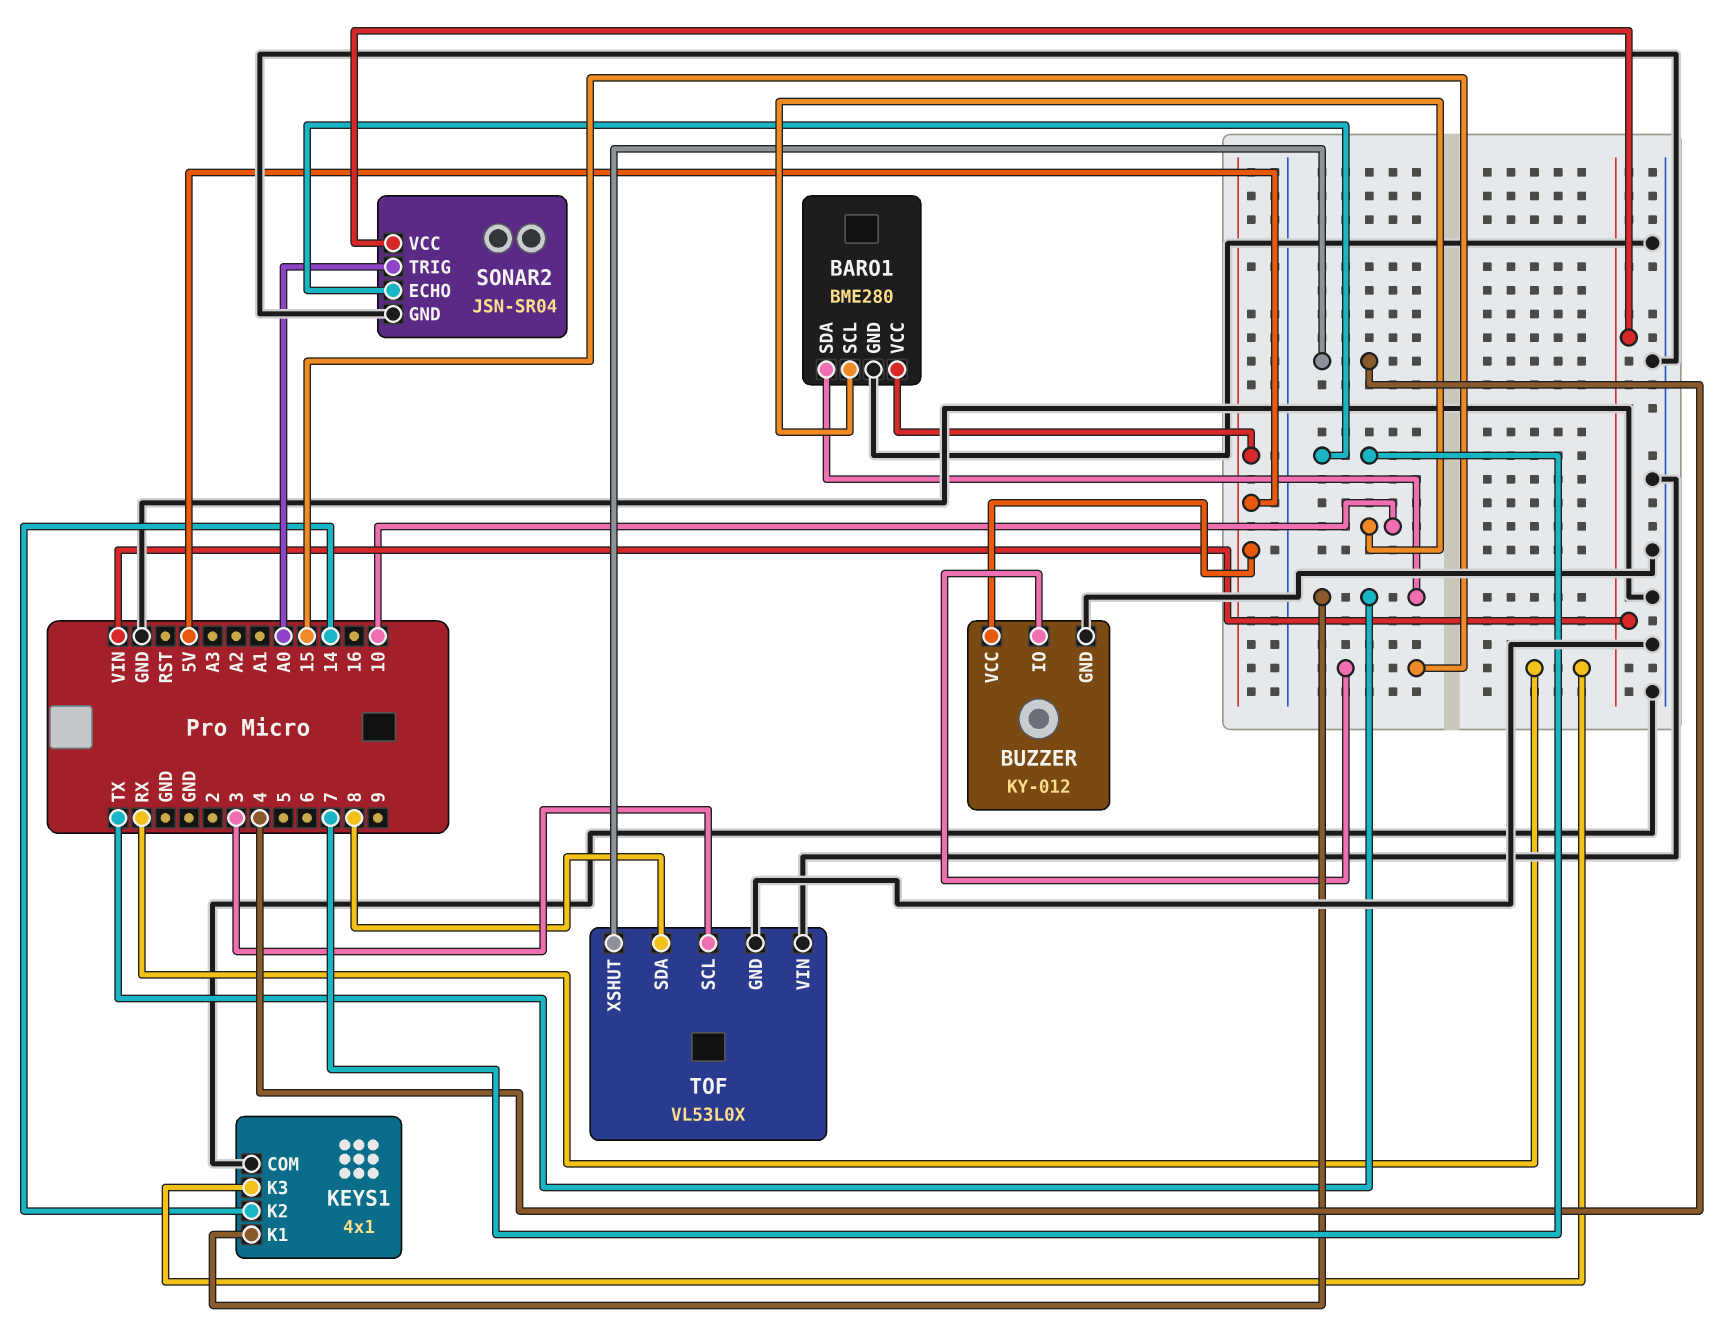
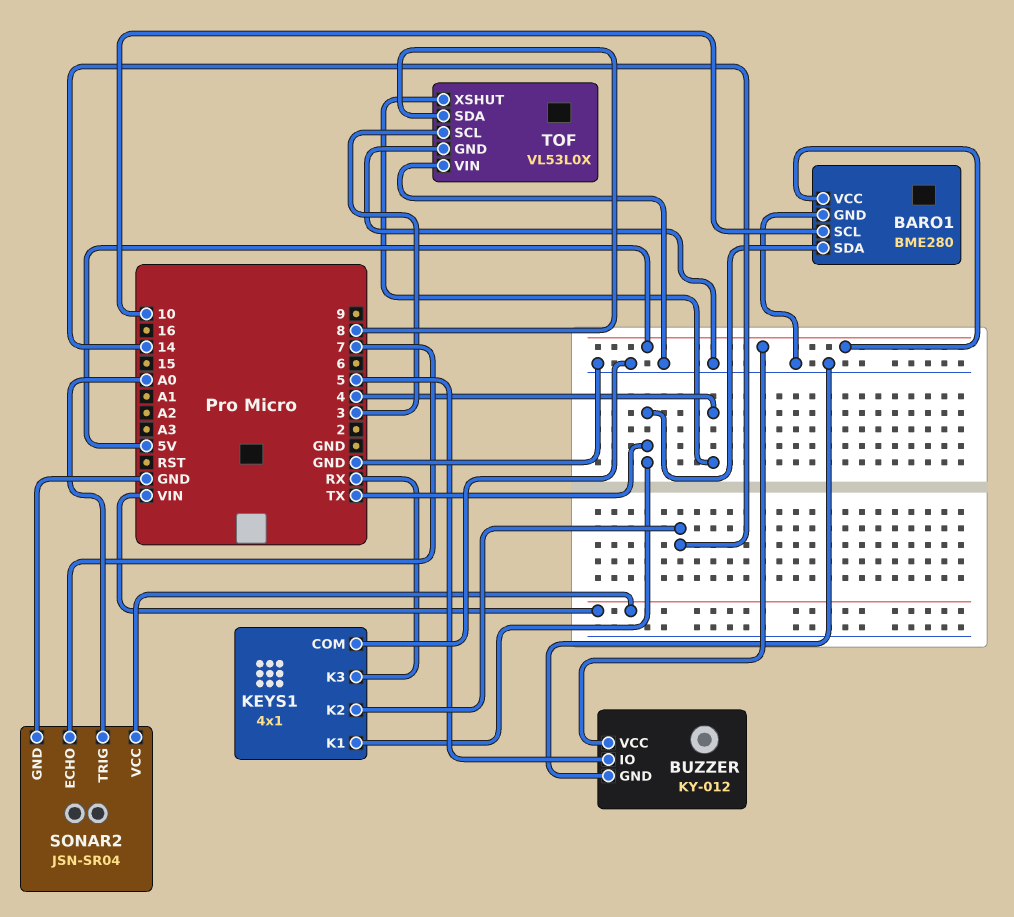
BUZZER pin IO: 15 -> 5

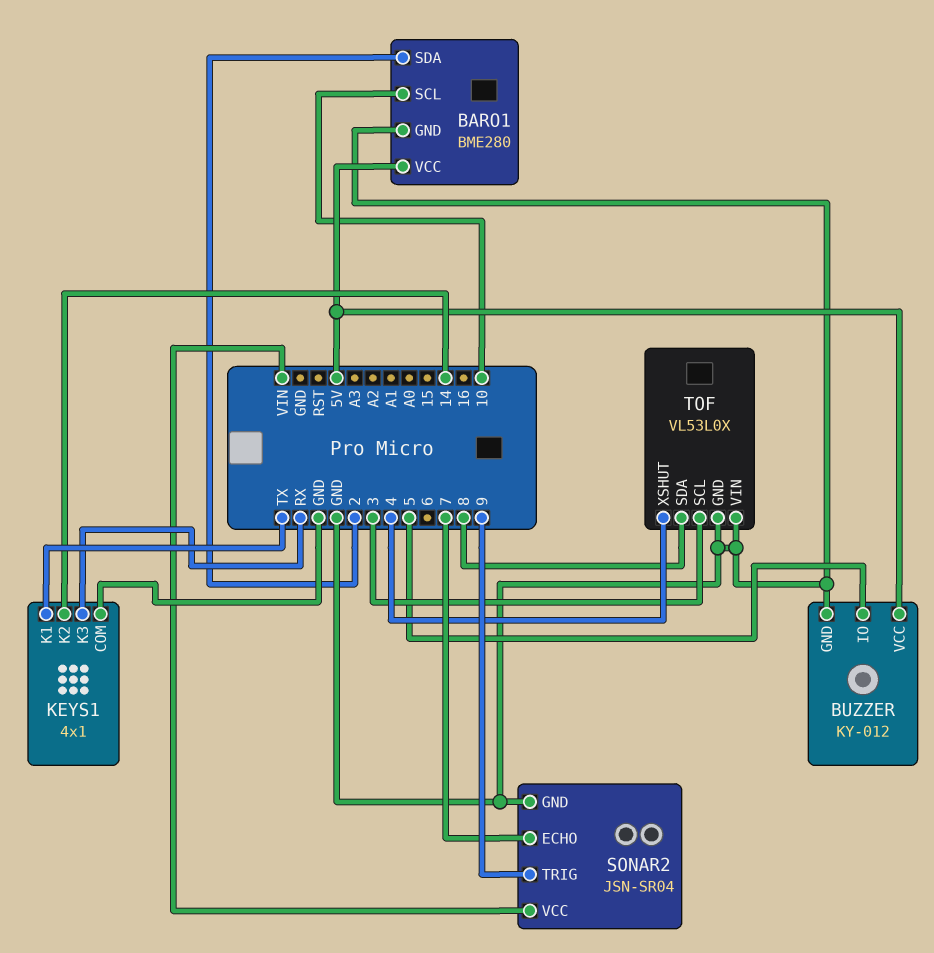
BARO1 pin SDA: TX -> 2
SONAR2 pin TRIG: A0 -> 9

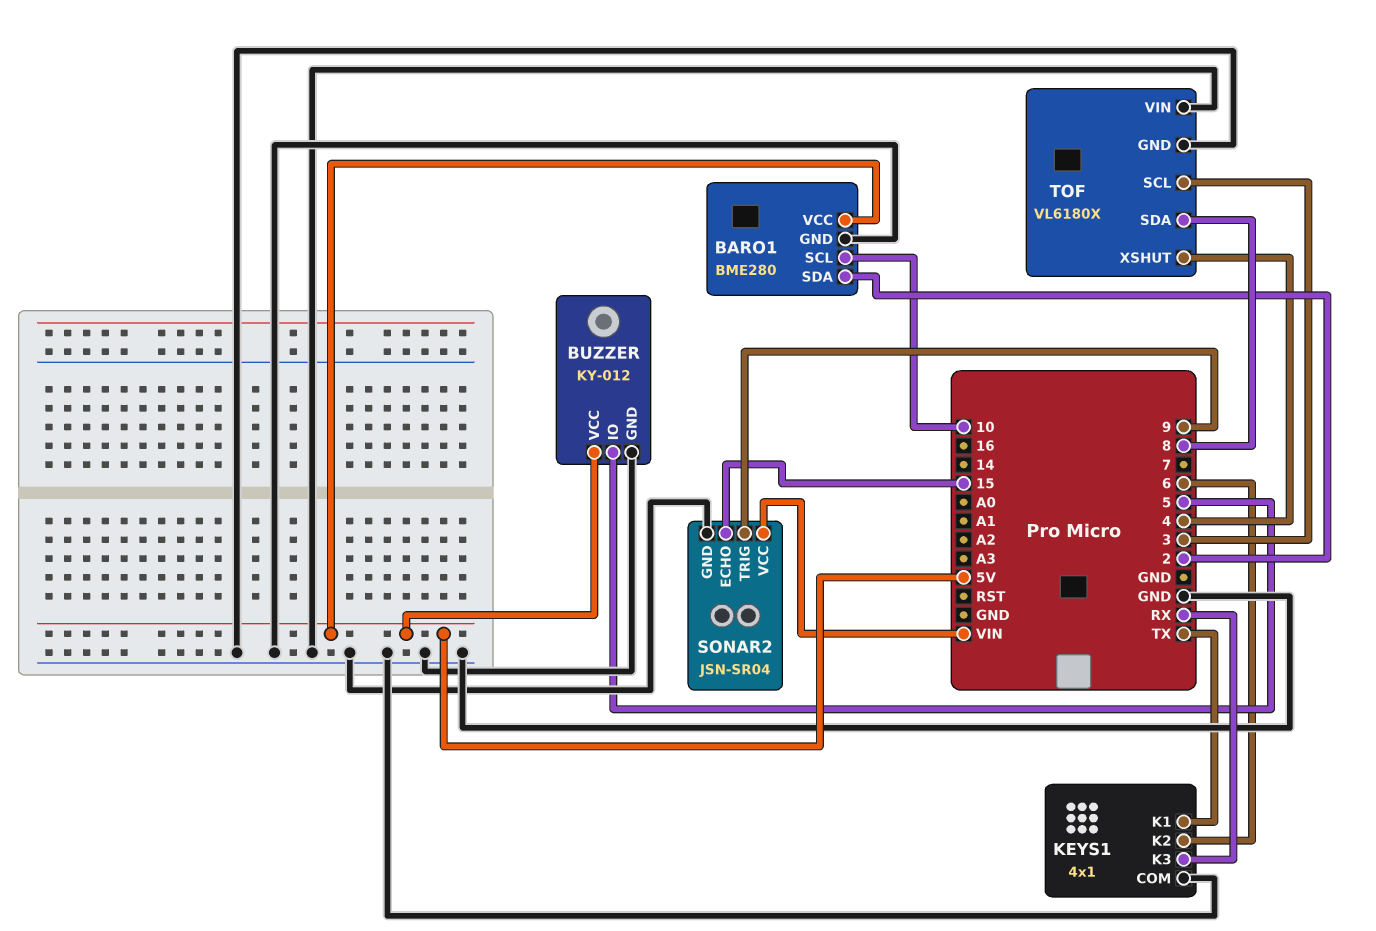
KEYS1 pin K2: 14 -> 6
SONAR2 pin ECHO: 7 -> 15
TOF: VL53L0X -> VL6180X

